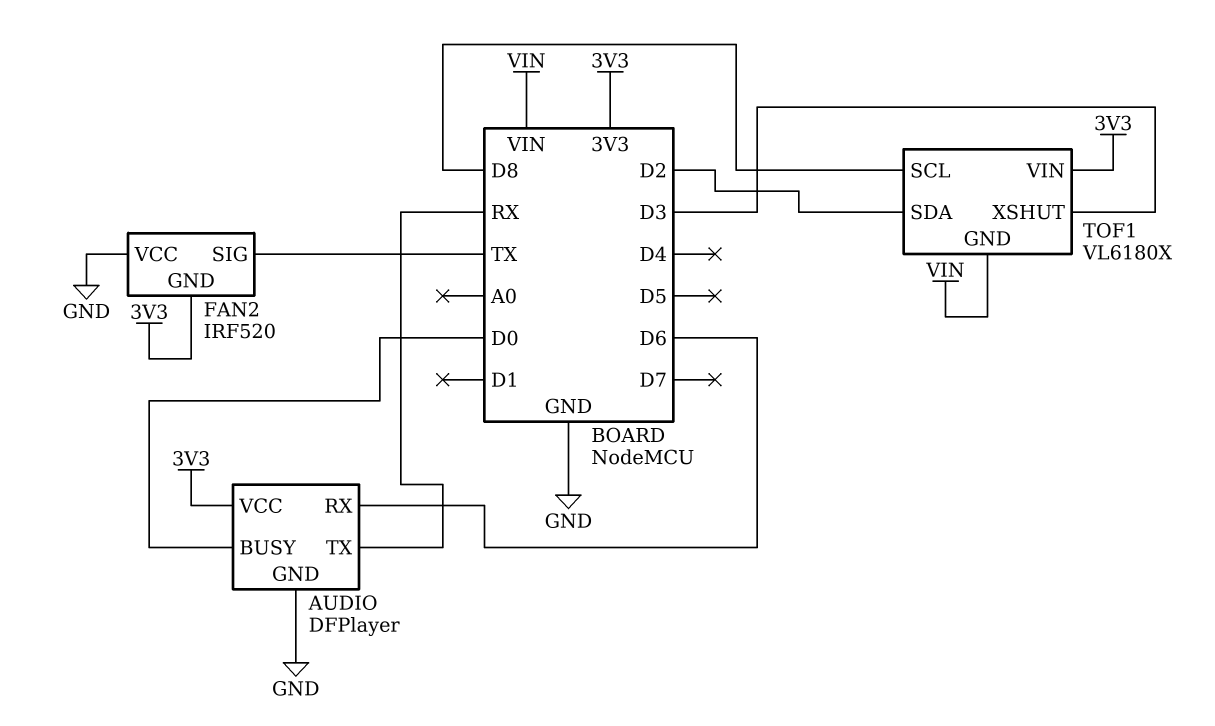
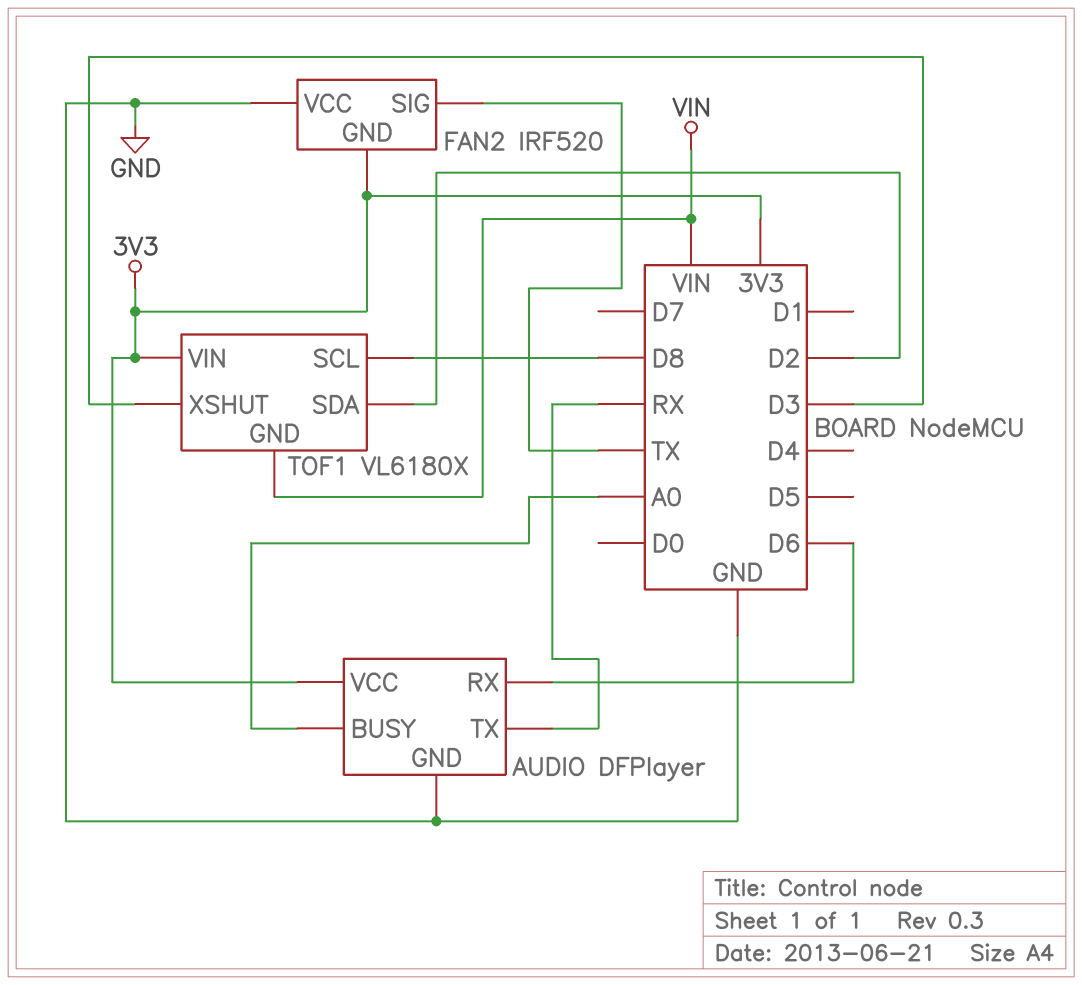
AUDIO pin BUSY: D0 -> A0

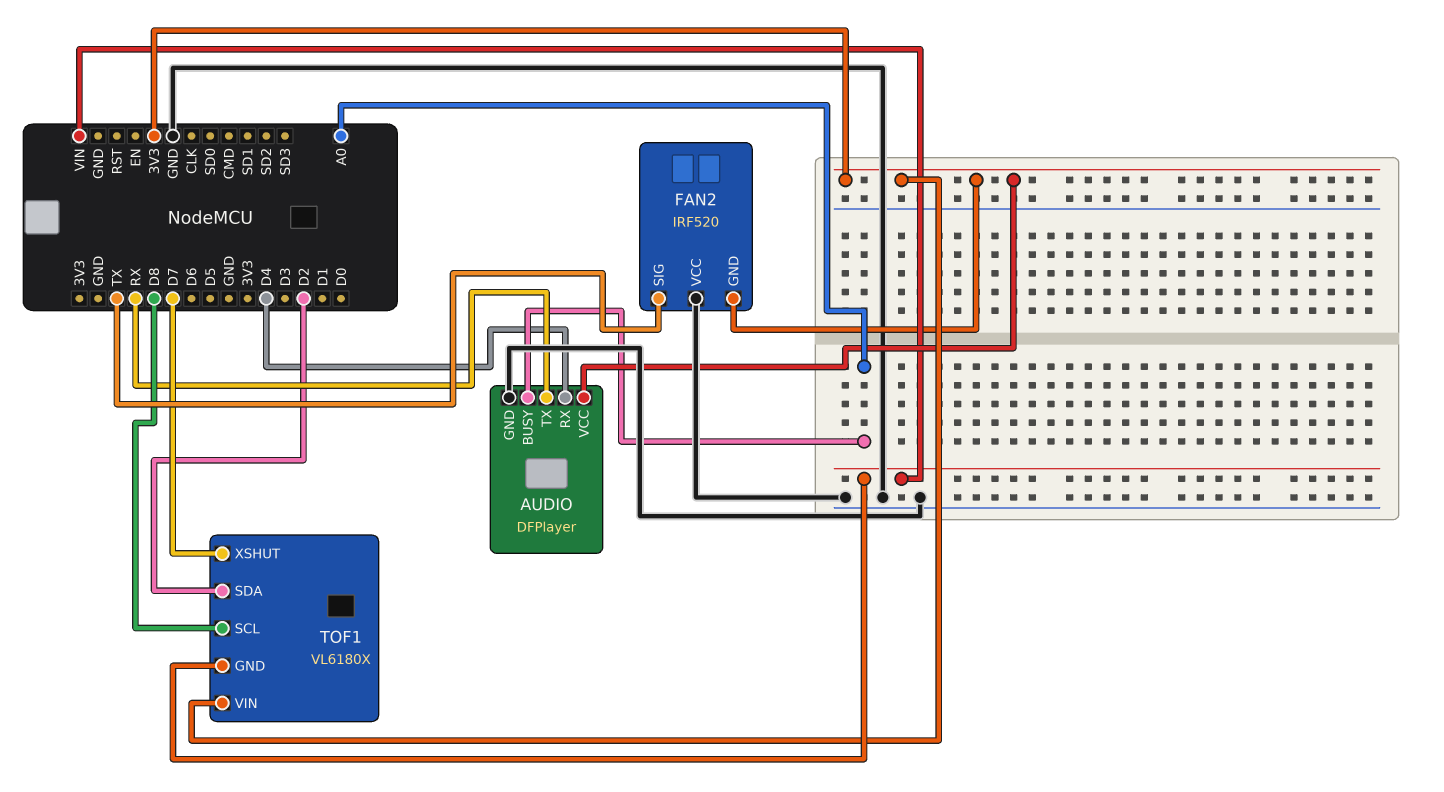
AUDIO pin RX: D6 -> D4
TOF1 pin XSHUT: D3 -> D7

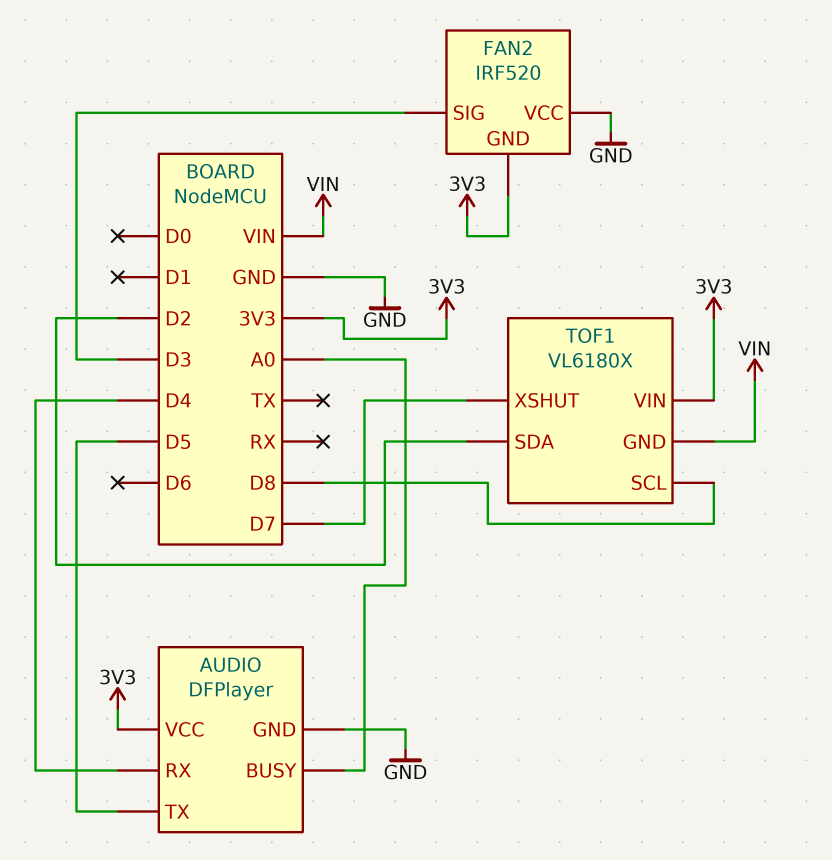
AUDIO pin TX: RX -> D5
FAN2 pin SIG: TX -> D3

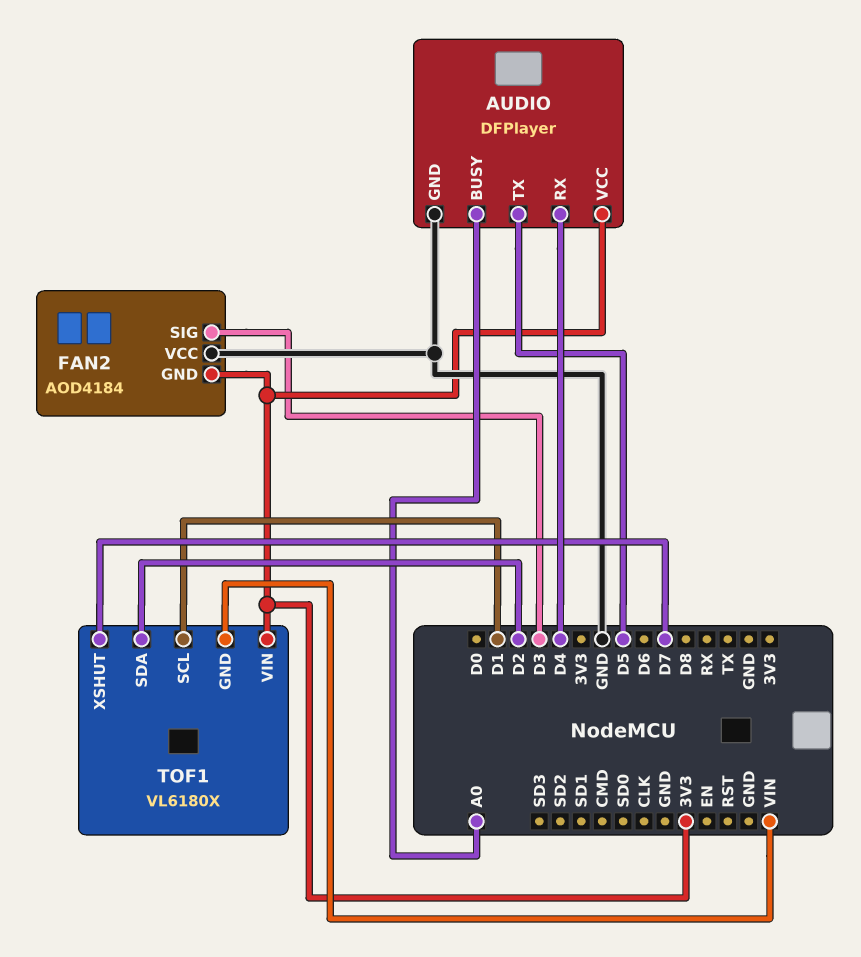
FAN2: IRF520 -> AOD4184
TOF1 pin SCL: D8 -> D1

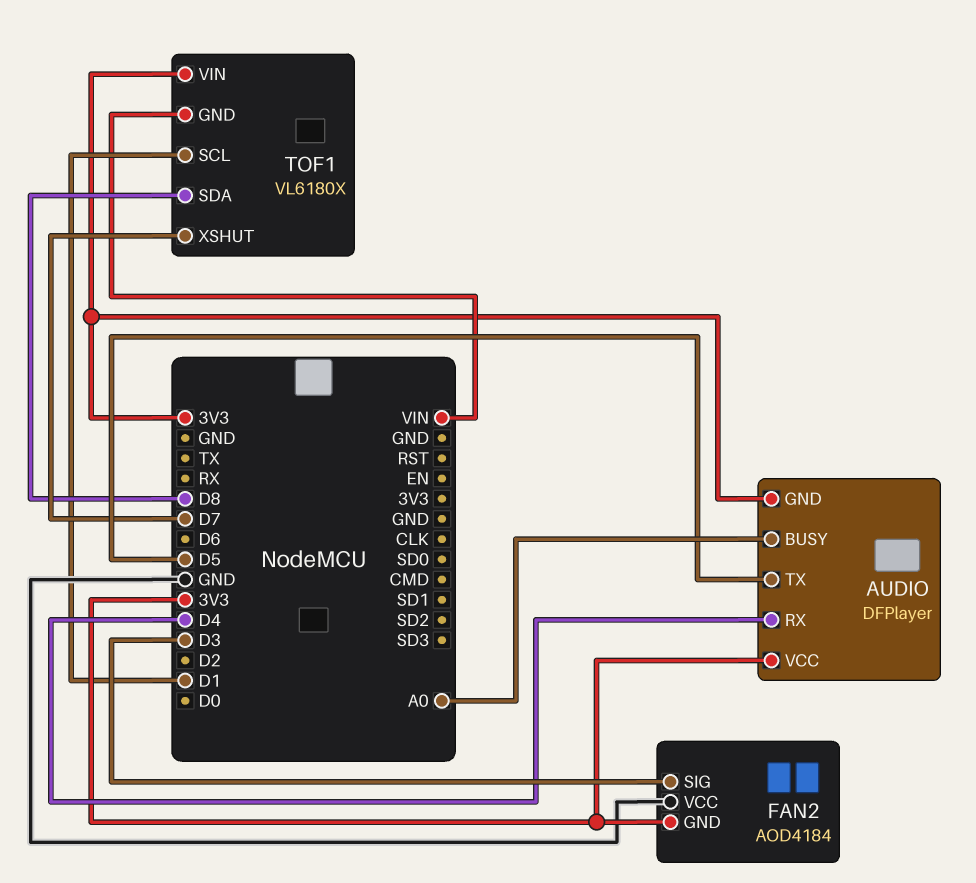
AUDIO pin GND: GND -> 3V3
TOF1 pin SDA: D2 -> D8

